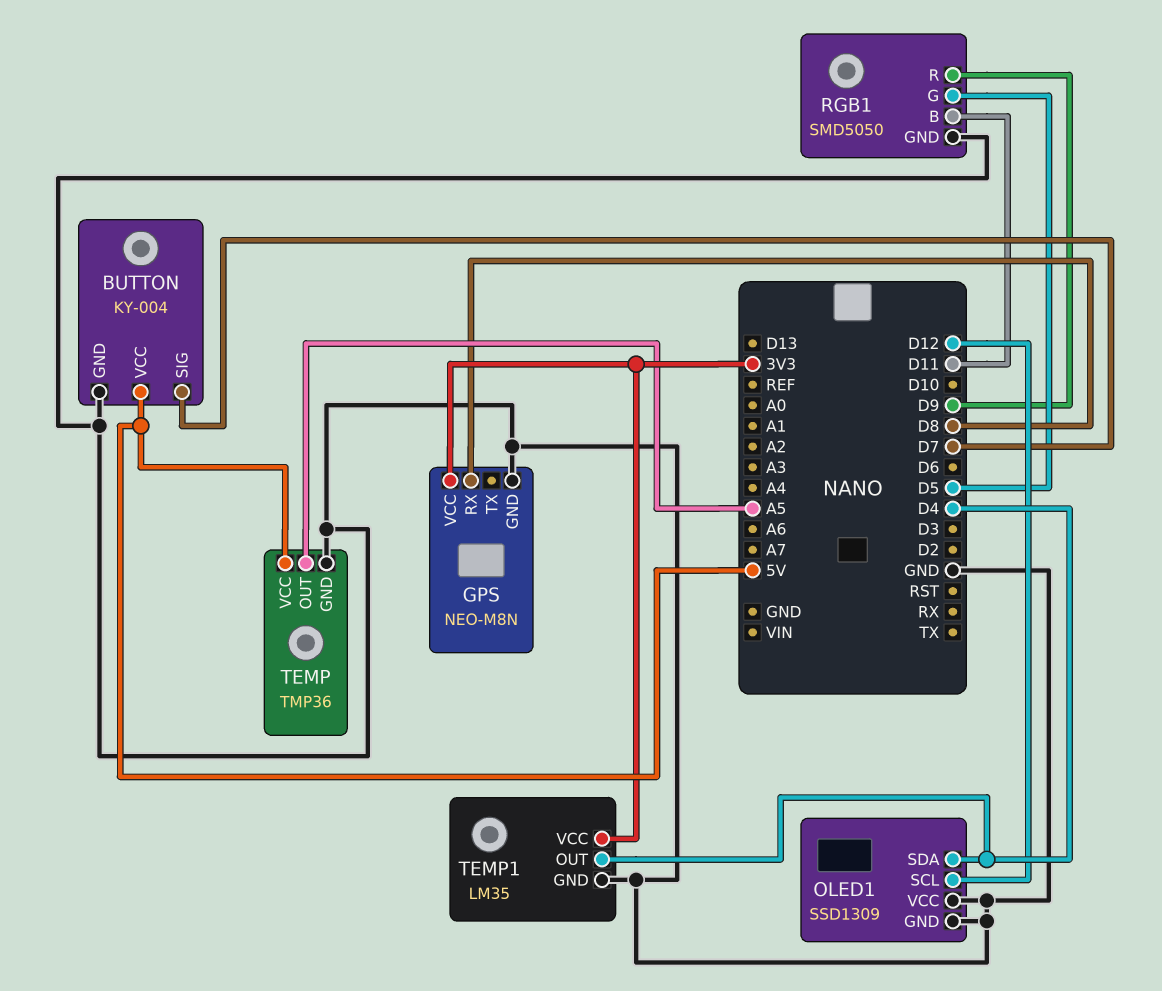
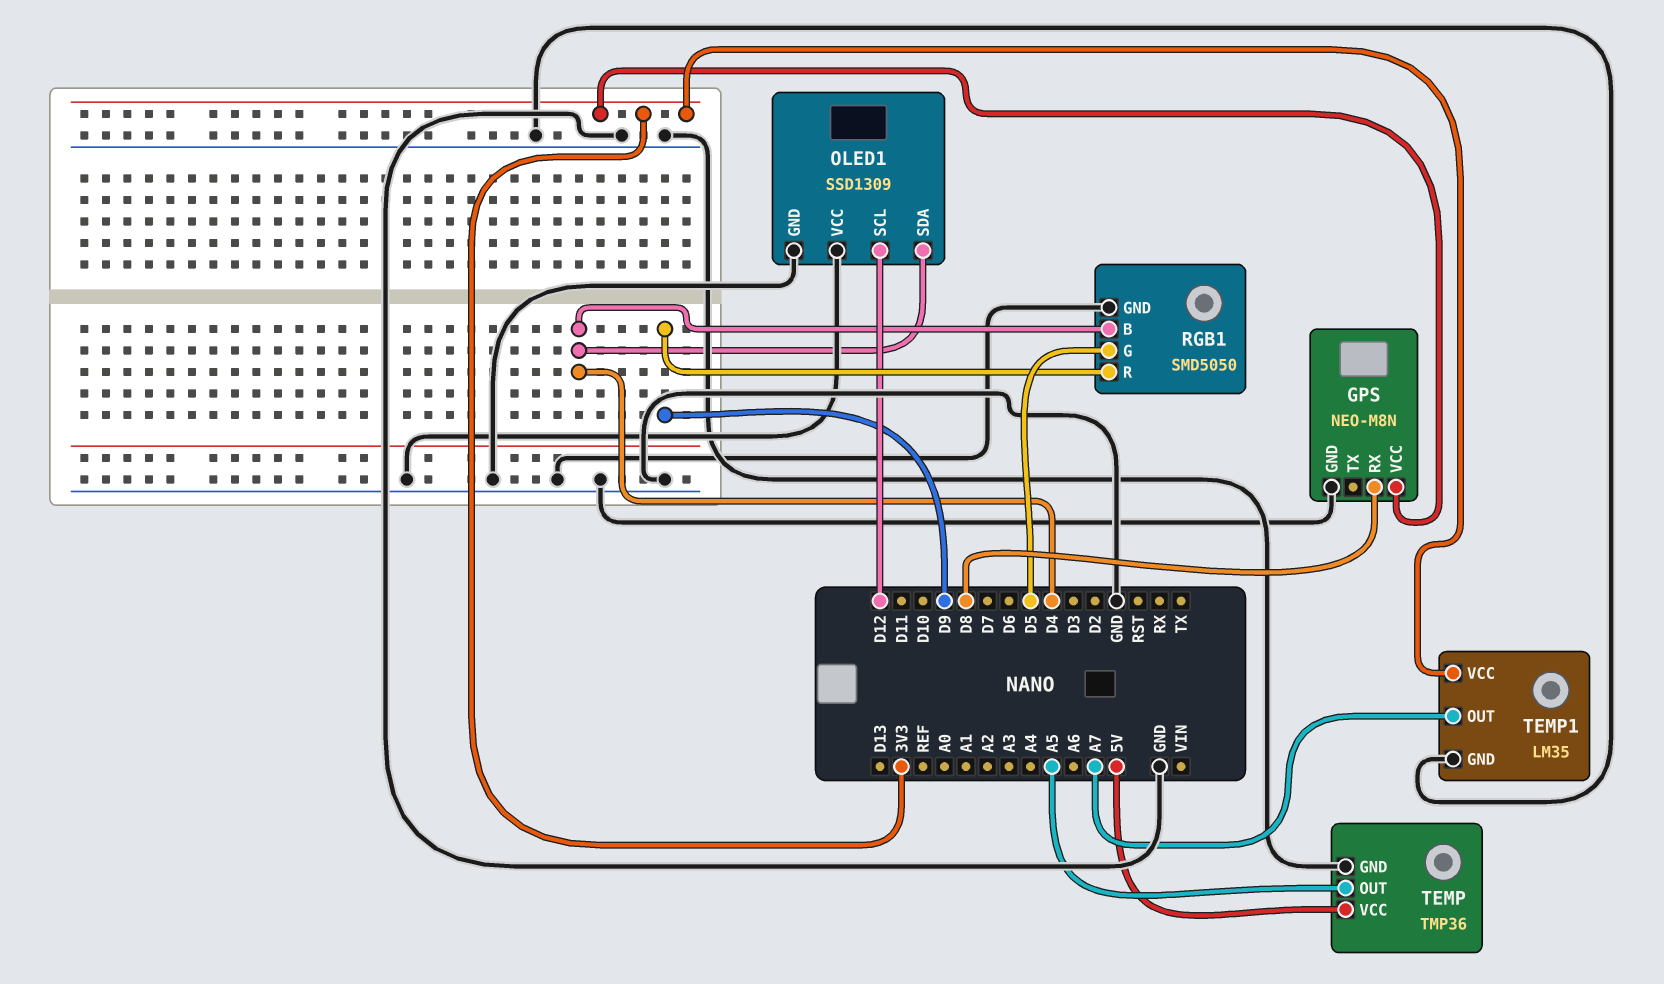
BUTTON: KY-004 -> none
BUTTON pin GND: GND -> none
BUTTON pin SIG: D7 -> none
BUTTON pin VCC: 5V -> none
RGB1 pin B: D11 -> D4
TEMP1 pin OUT: D4 -> A7

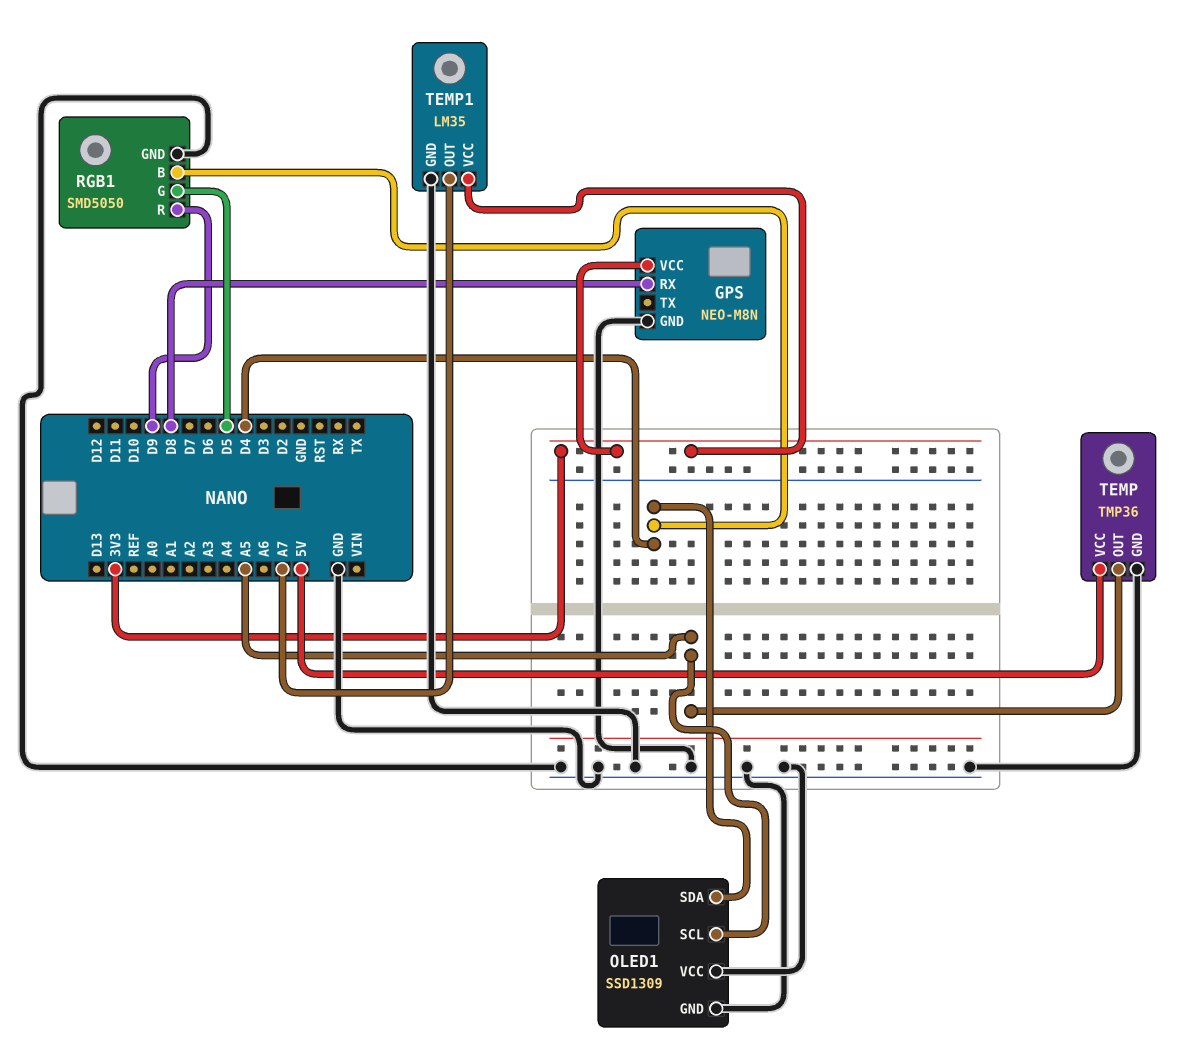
OLED1 pin SCL: D12 -> A5

